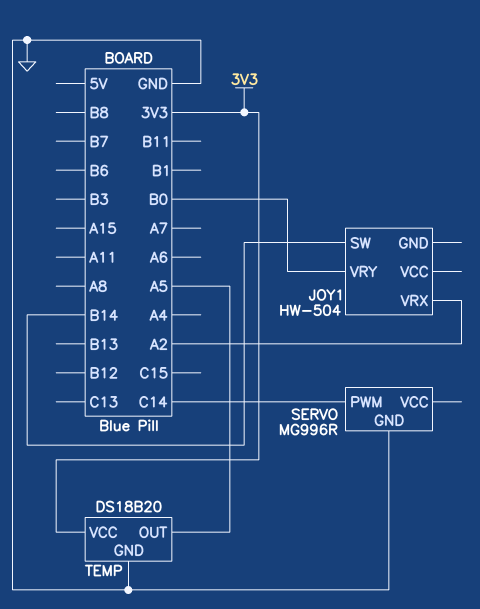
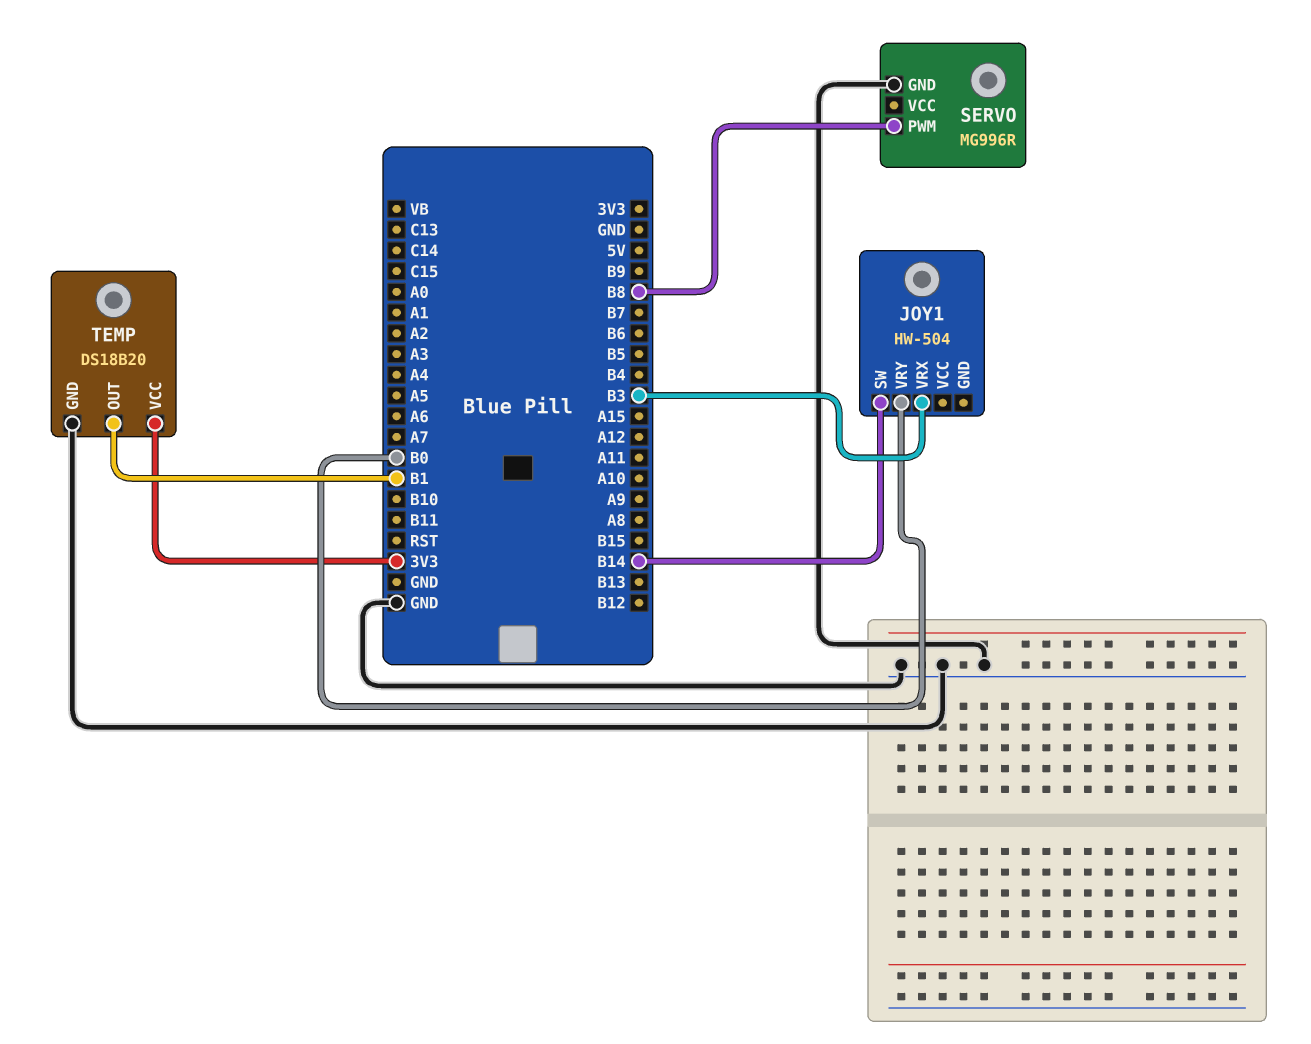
JOY1 pin VRX: A2 -> B3
SERVO pin PWM: C14 -> B8
TEMP pin OUT: A5 -> B1

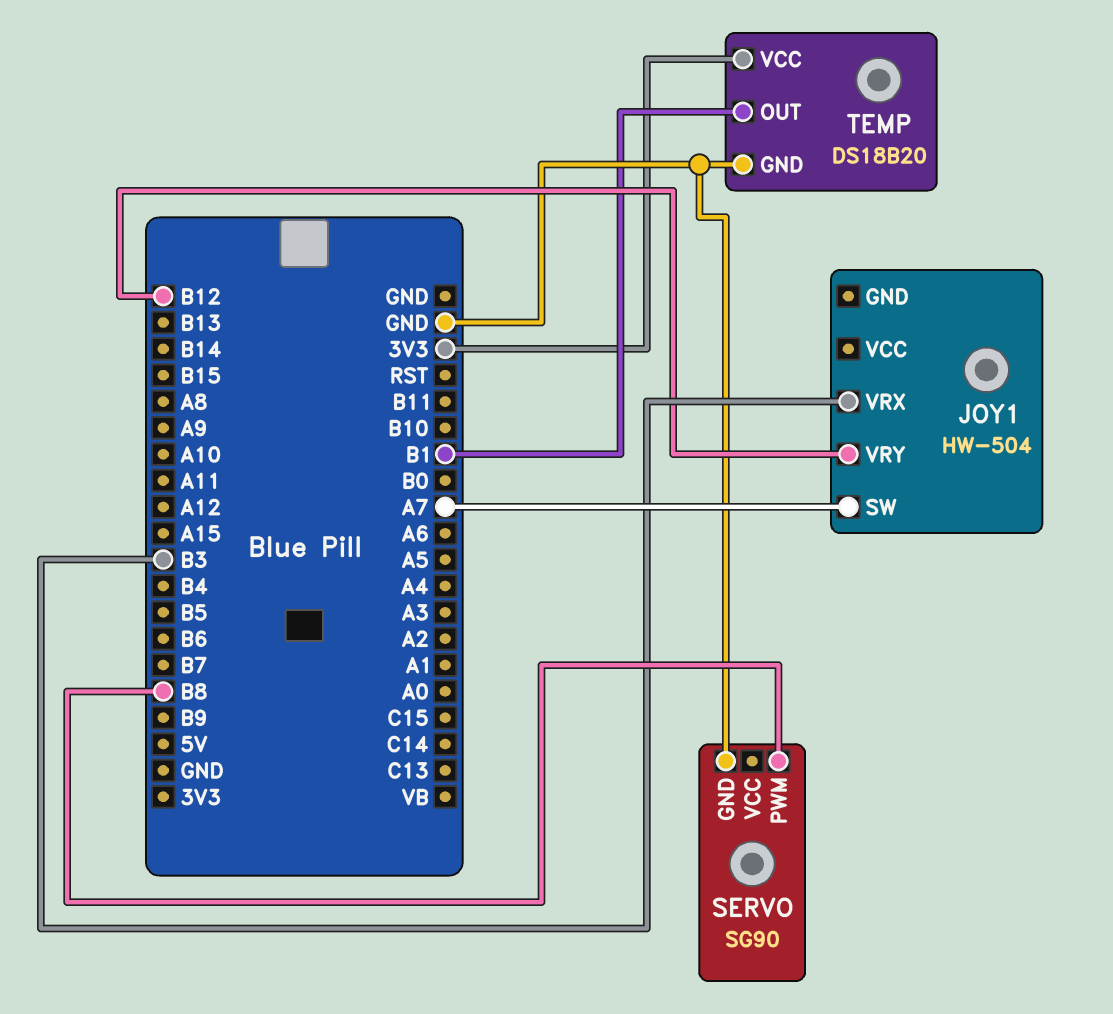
JOY1 pin SW: B14 -> A7
JOY1 pin VRY: B0 -> B12
SERVO: MG996R -> SG90

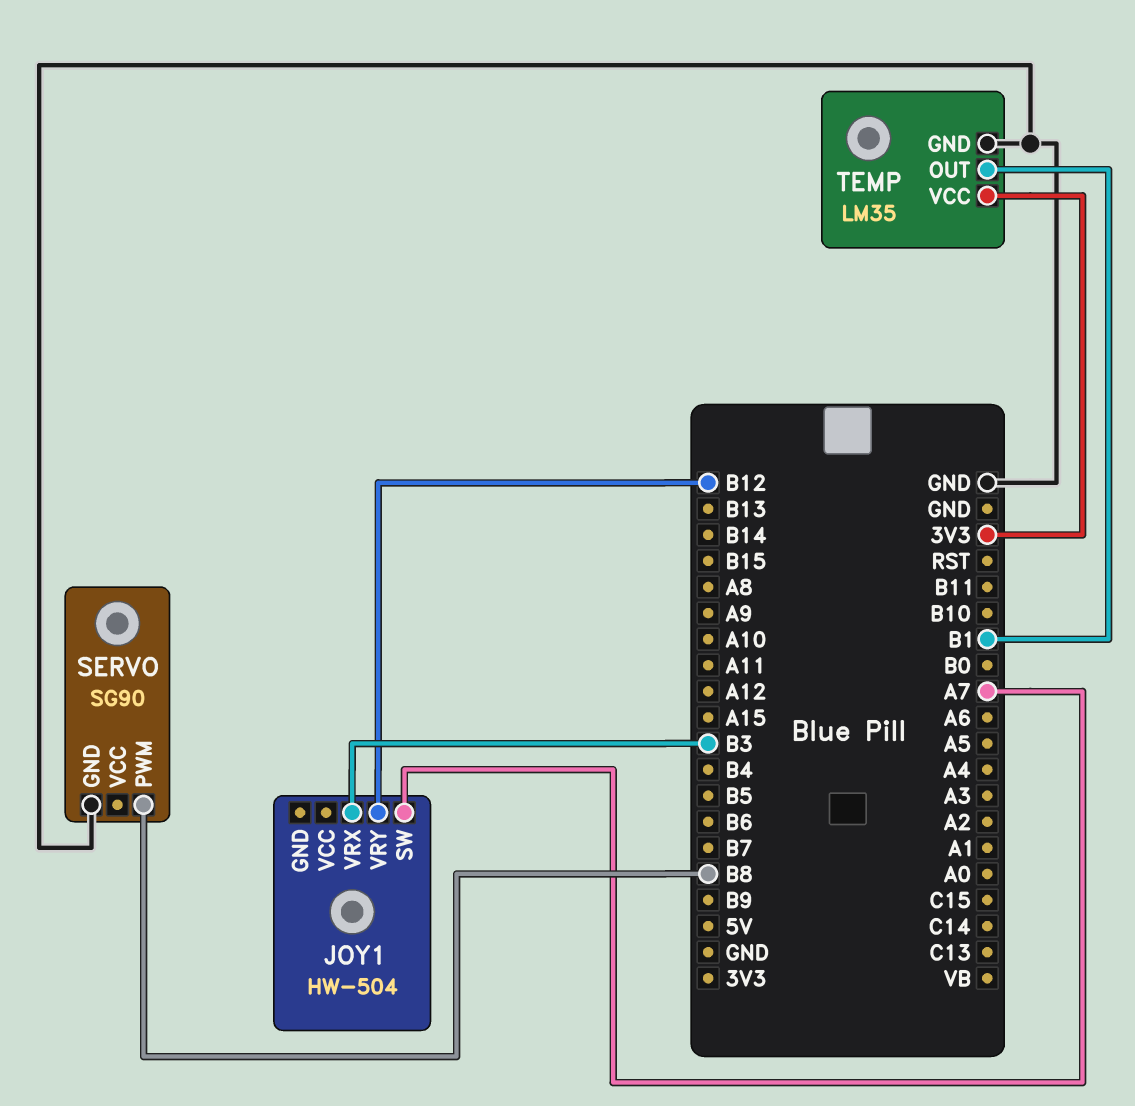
TEMP: DS18B20 -> LM35

